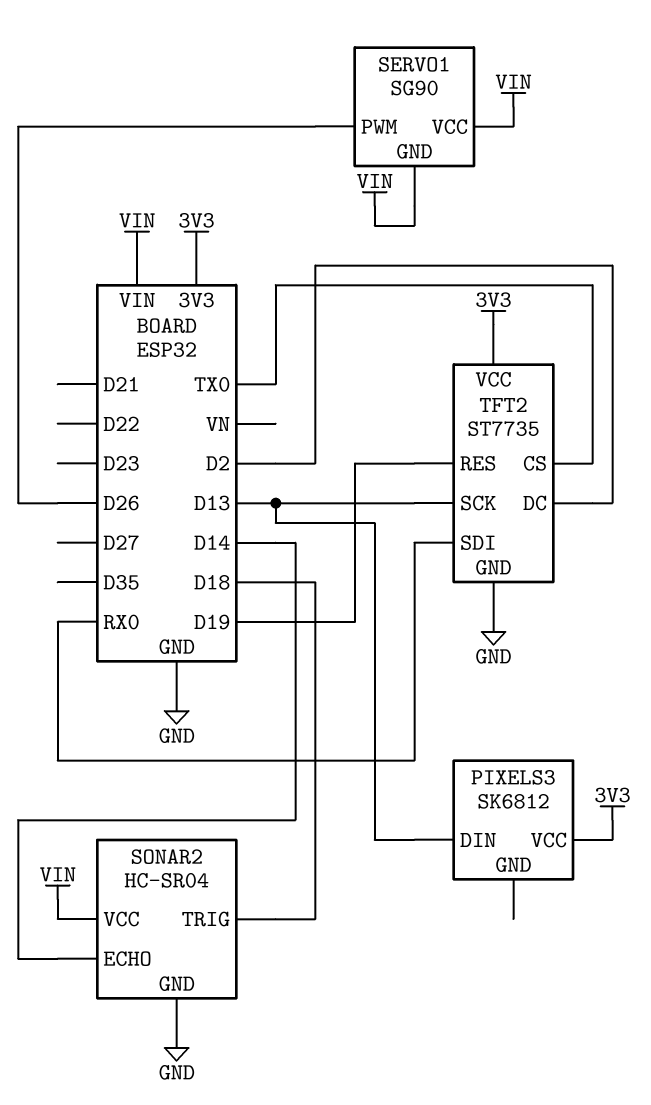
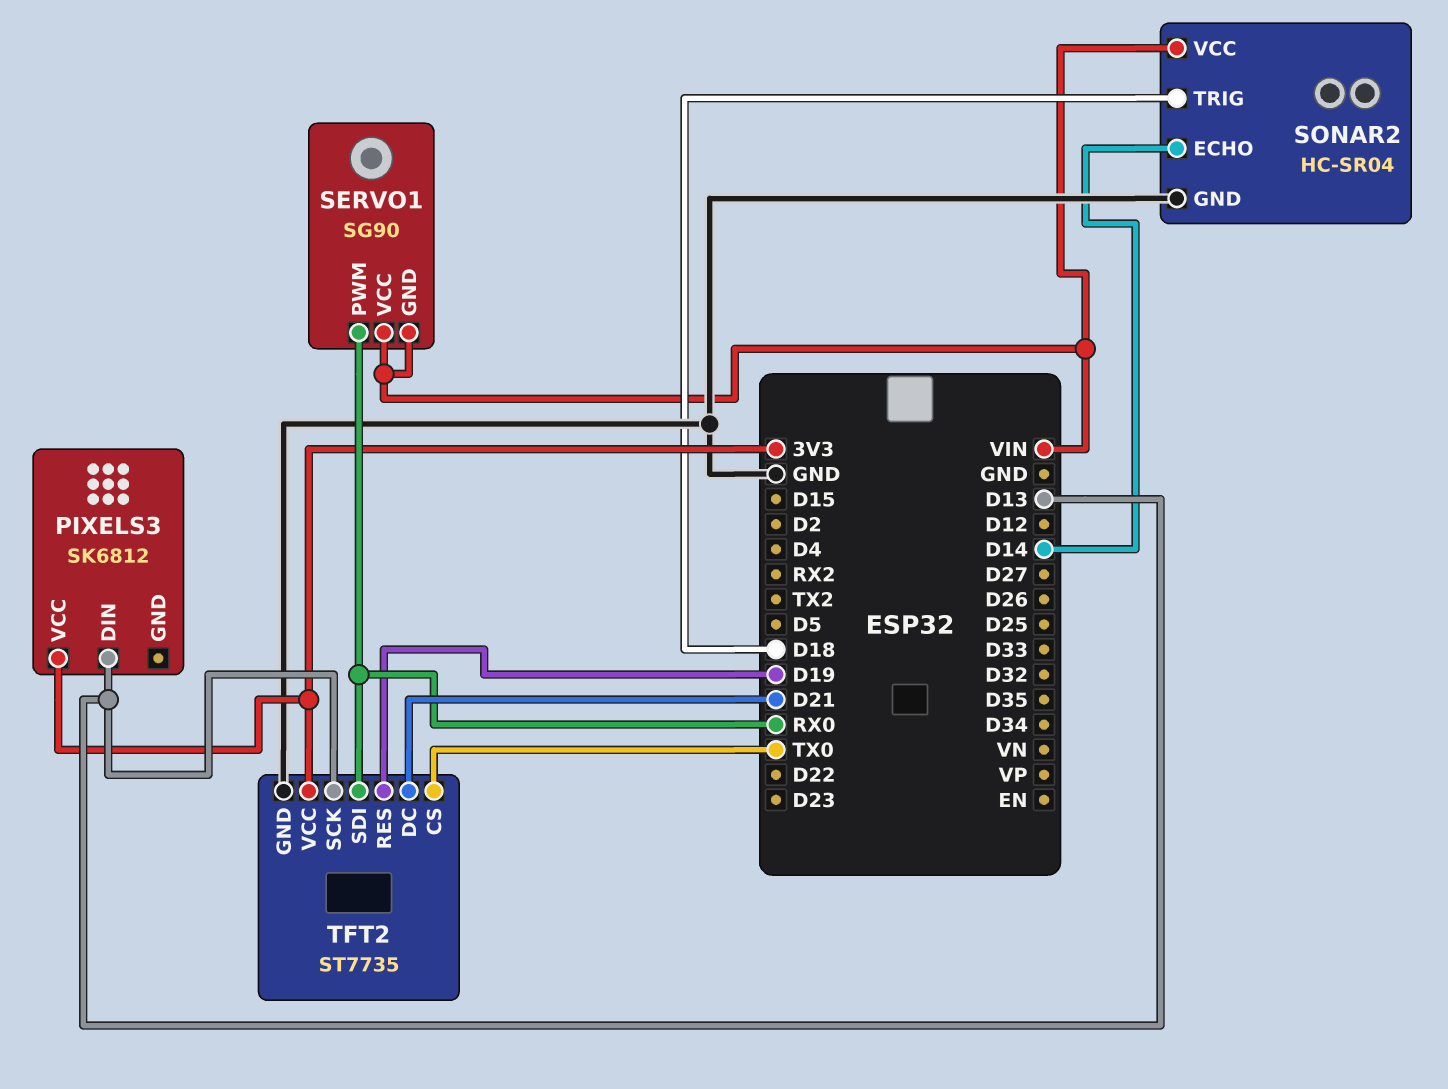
SERVO1 pin PWM: D26 -> RX0
TFT2 pin DC: D2 -> D21

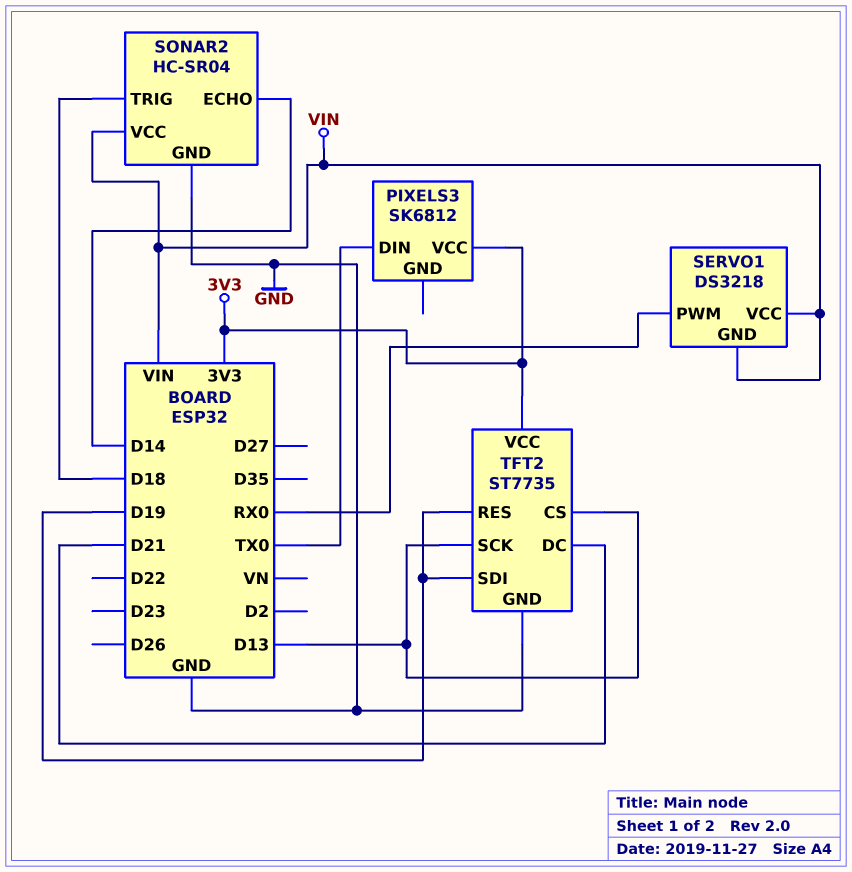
PIXELS3 pin DIN: D13 -> TX0
SERVO1: SG90 -> DS3218
TFT2 pin CS: TX0 -> D13
TFT2 pin SDI: RX0 -> D19

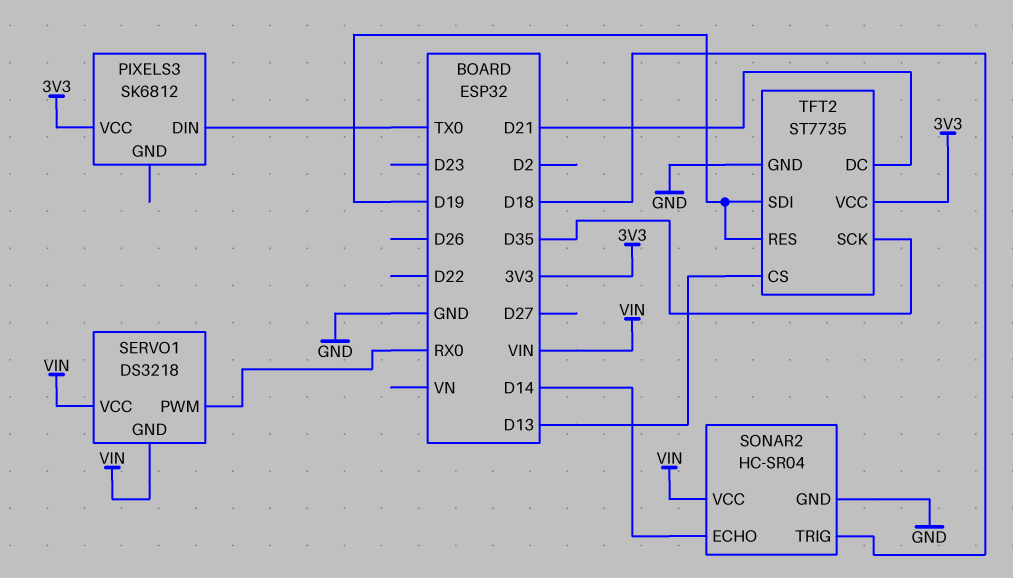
TFT2 pin SCK: D13 -> D35

